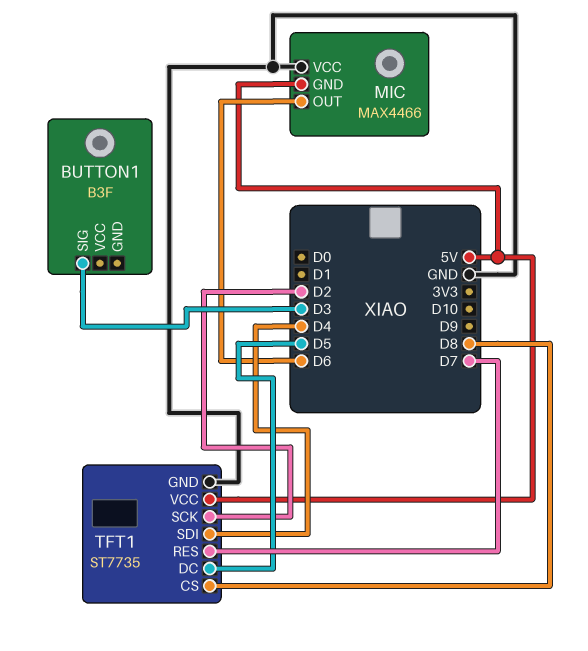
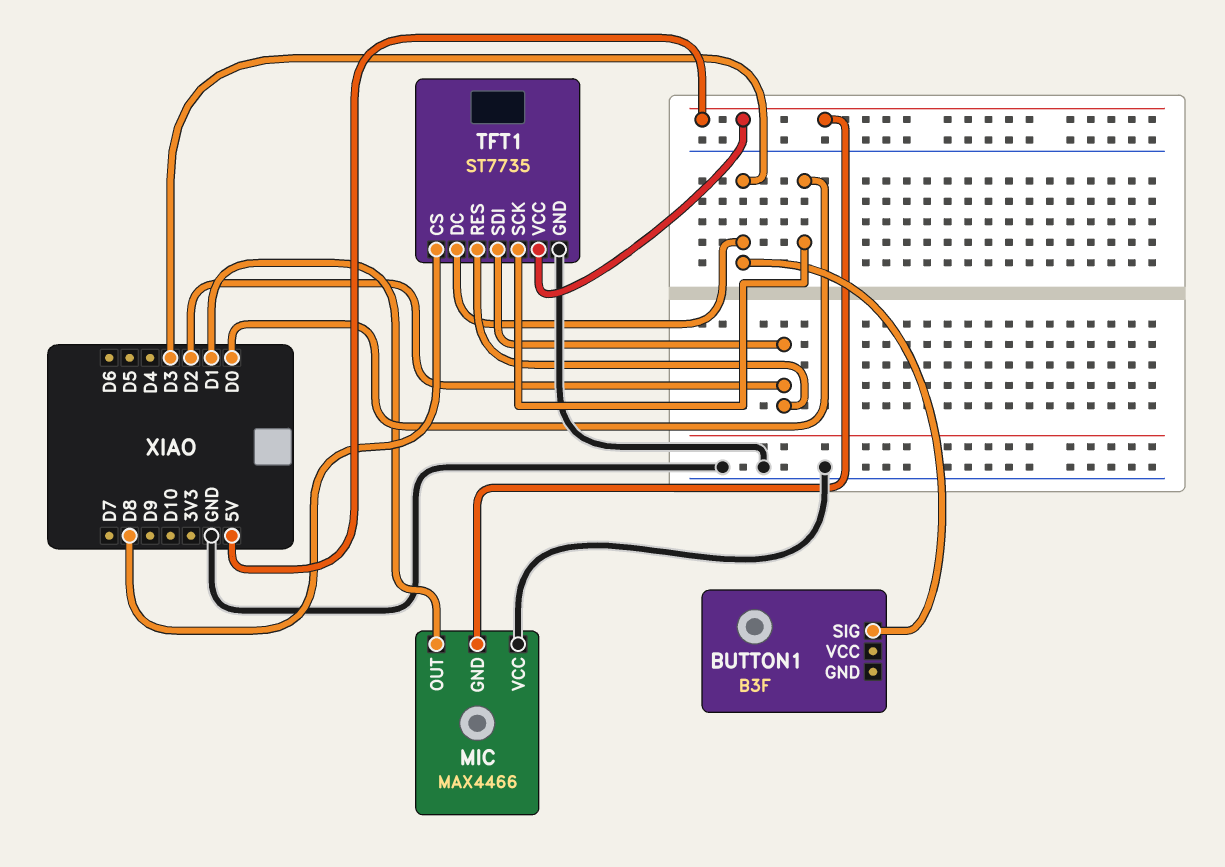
MIC pin OUT: D6 -> D1
TFT1 pin DC: D5 -> D3
TFT1 pin RES: D7 -> D2
TFT1 pin SCK: D2 -> D0
TFT1 pin SDI: D4 -> D2

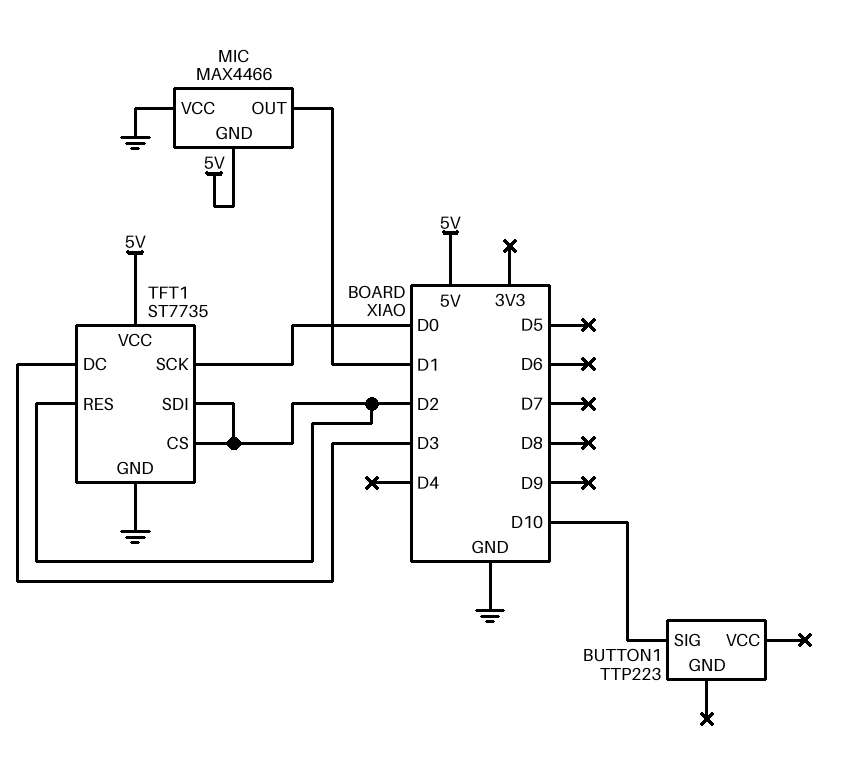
BUTTON1: B3F -> TTP223
BUTTON1 pin SIG: D3 -> D10
TFT1 pin CS: D8 -> D2

